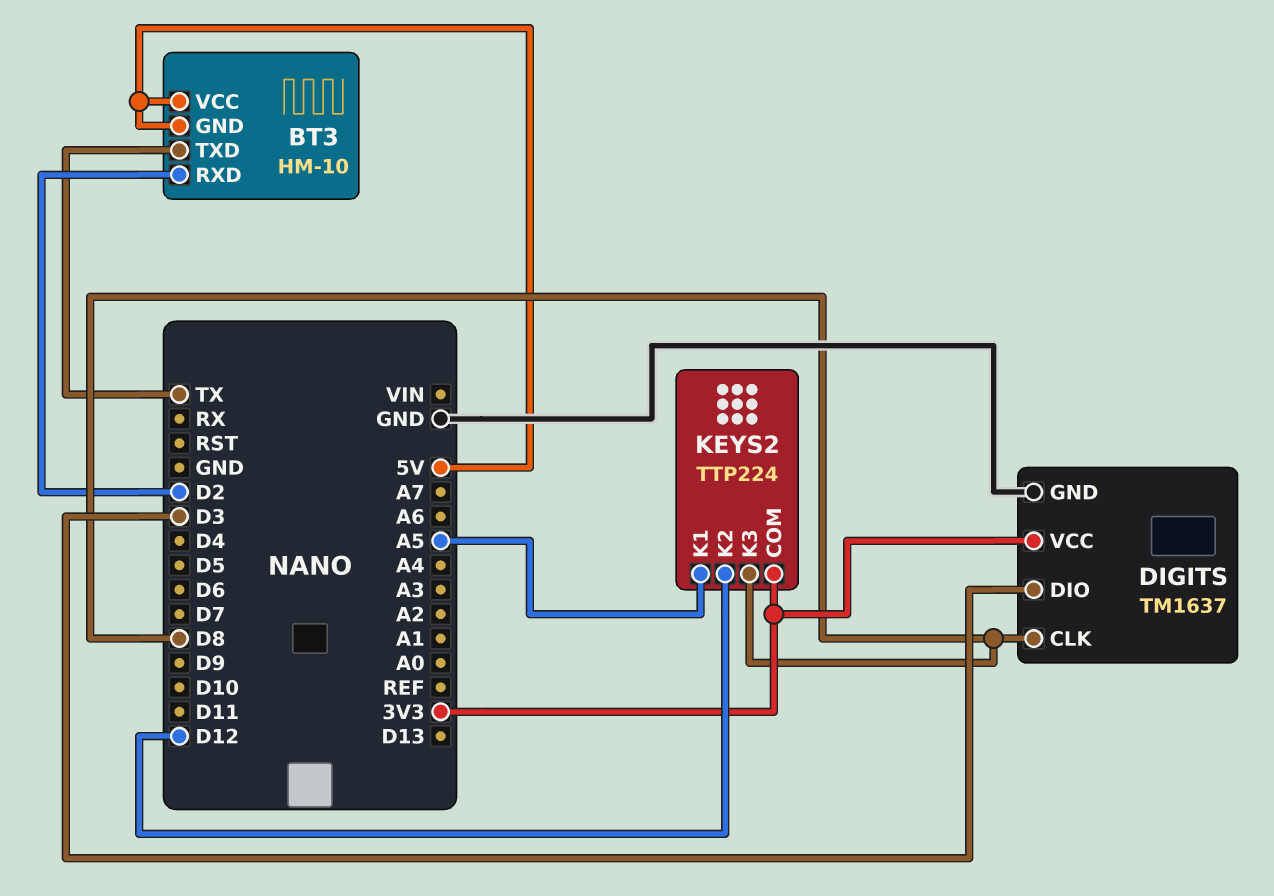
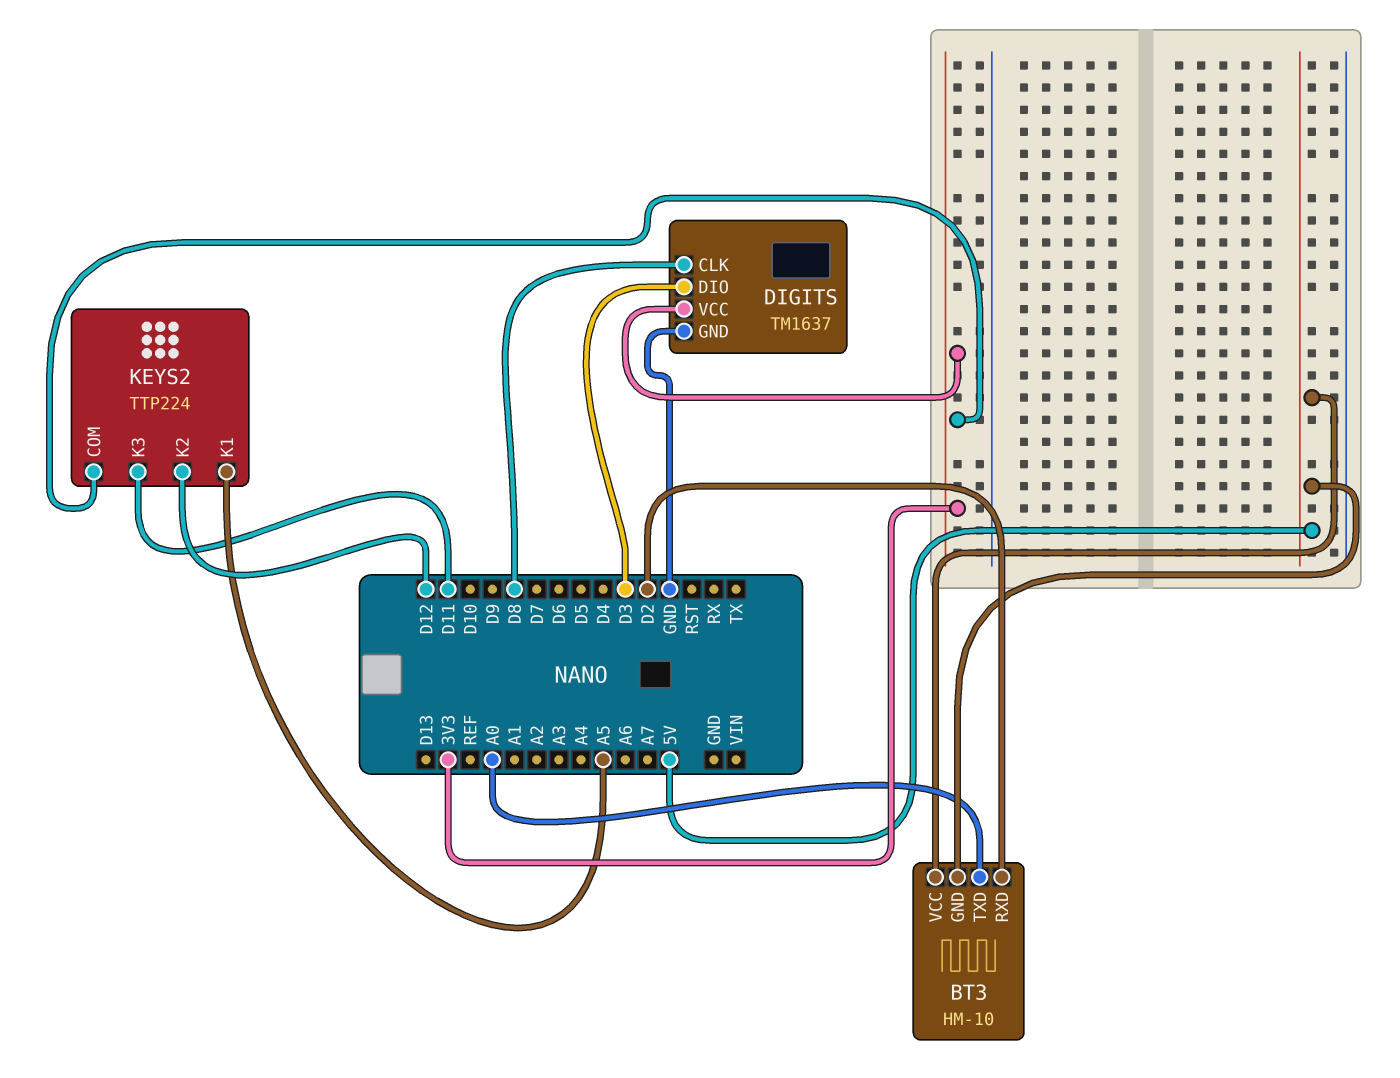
BT3 pin TXD: TX -> A0
KEYS2 pin K3: D8 -> D11

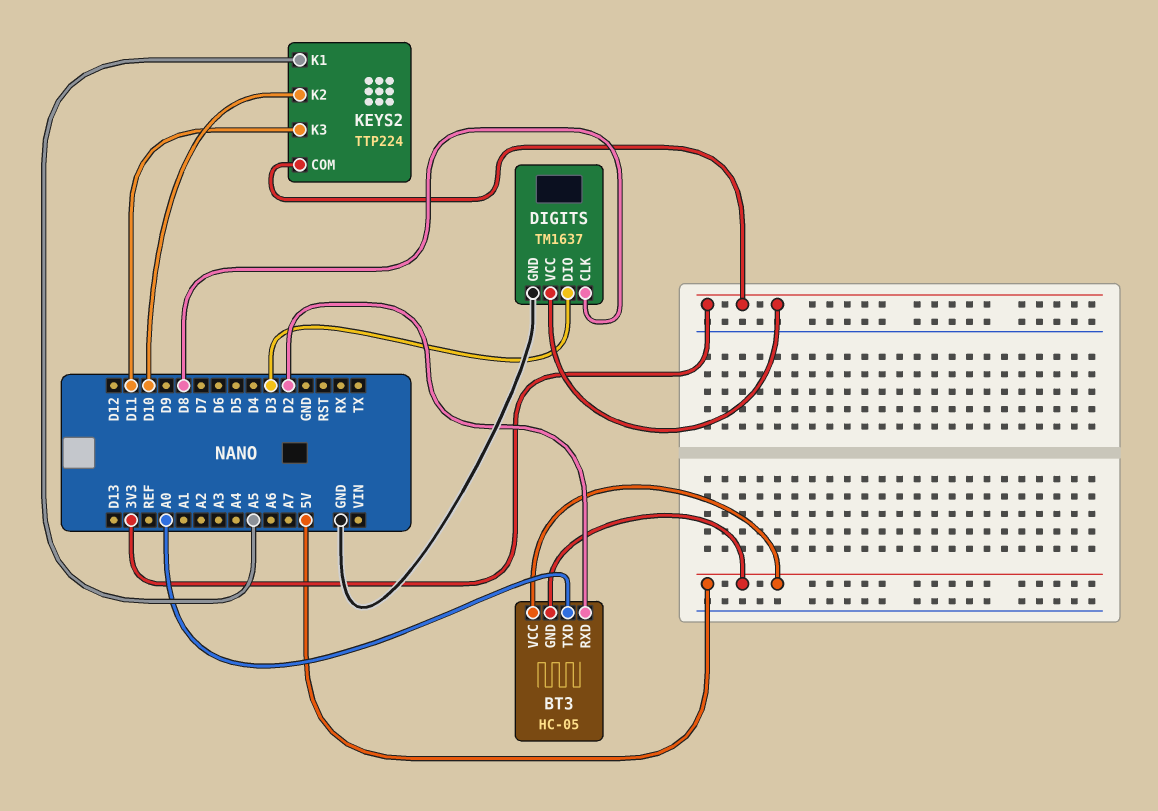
BT3: HM-10 -> HC-05
KEYS2 pin K2: D12 -> D10

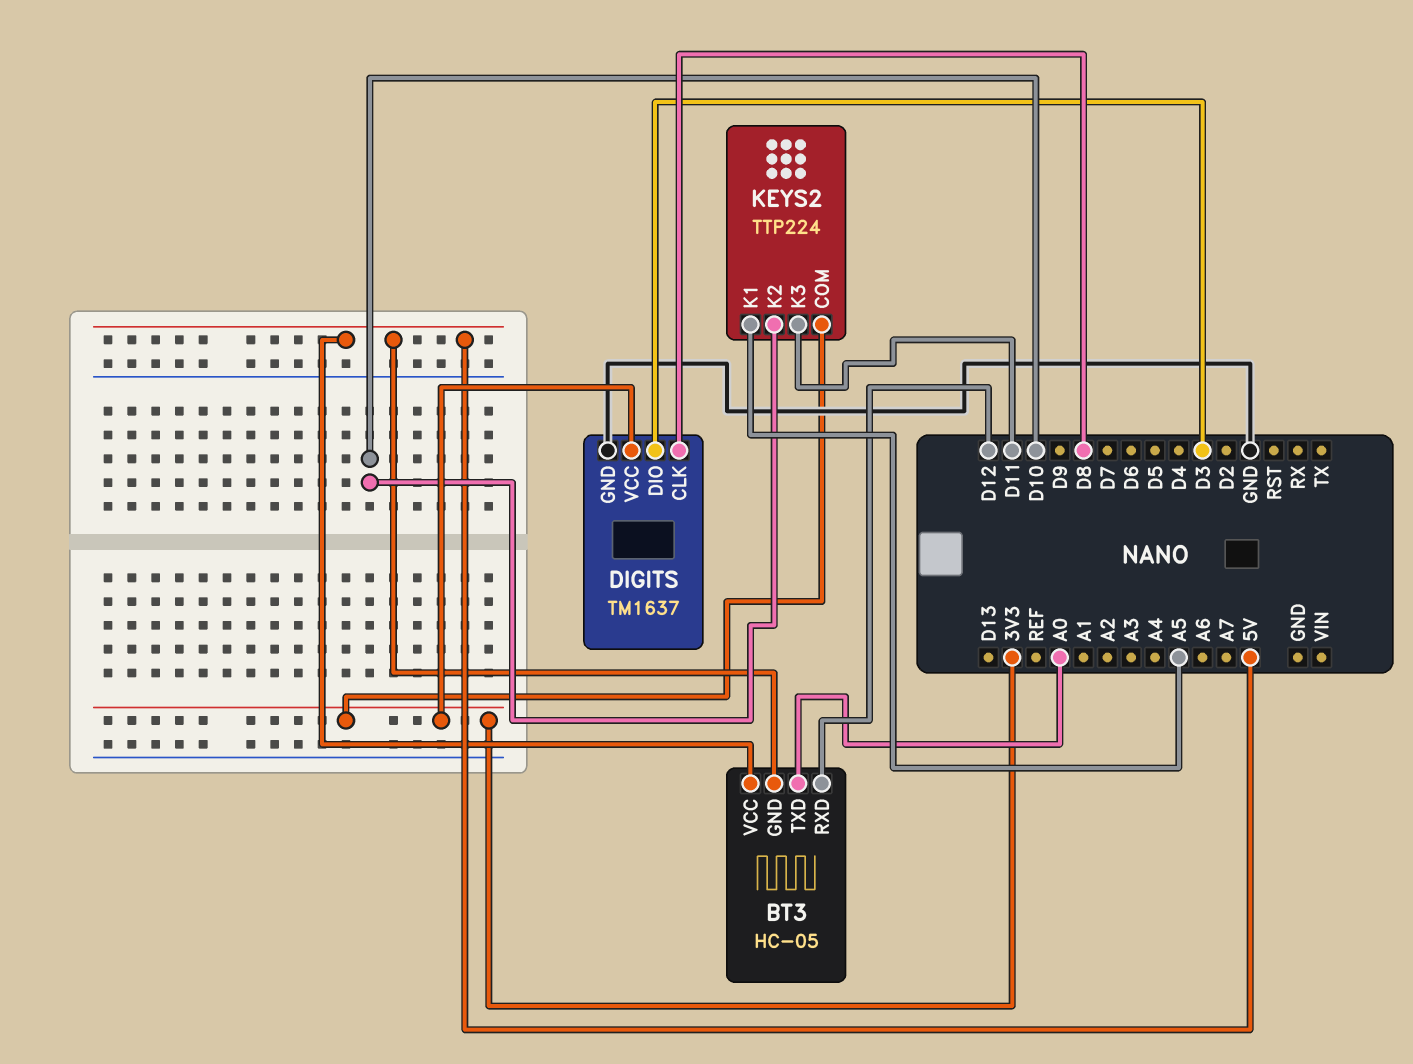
BT3 pin RXD: D2 -> D12

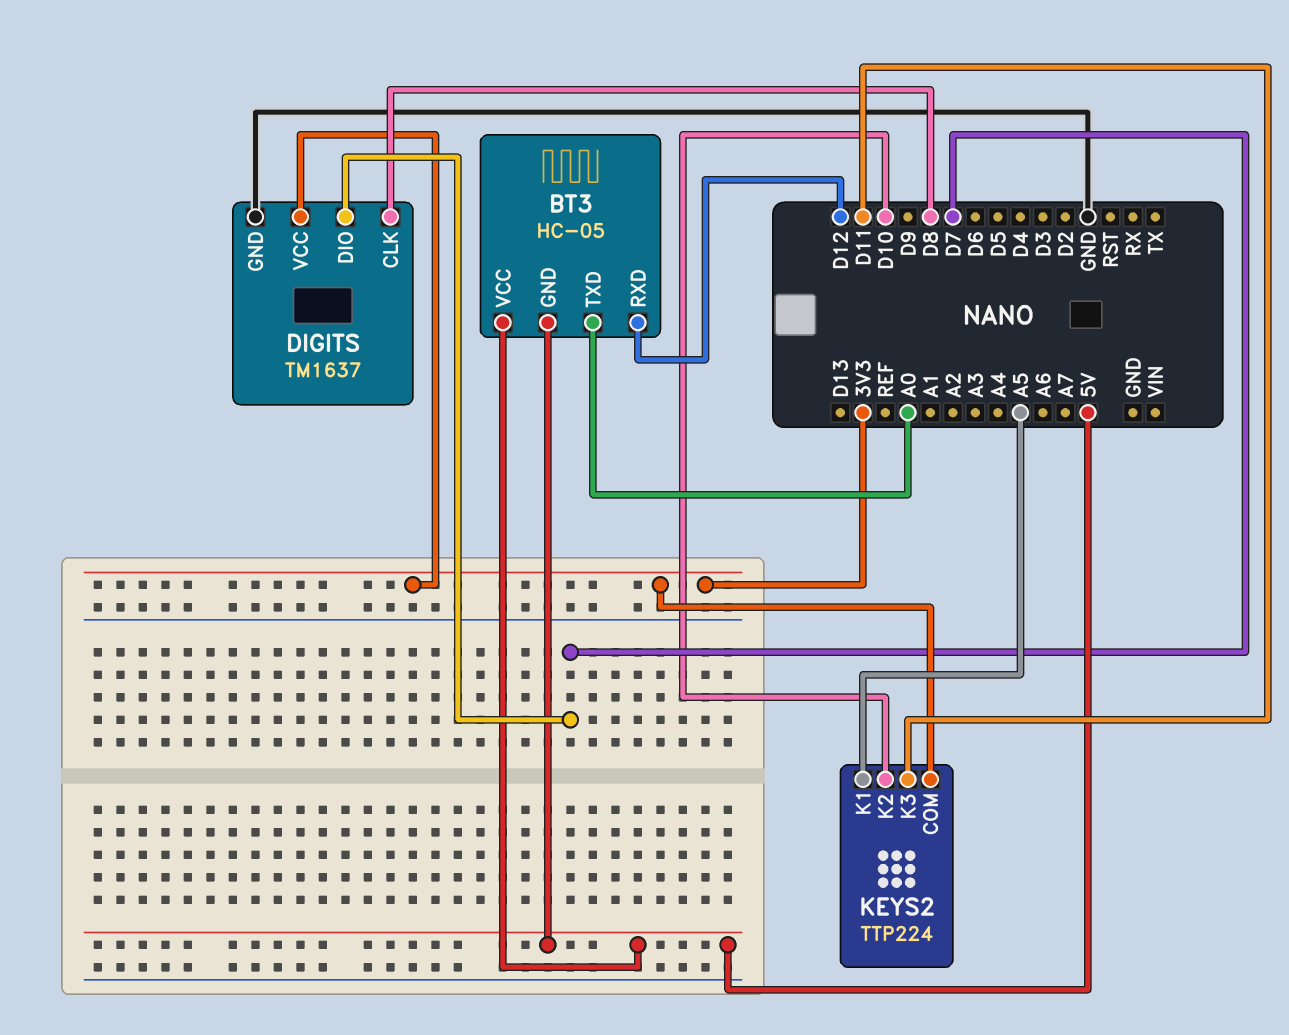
DIGITS pin DIO: D3 -> D7

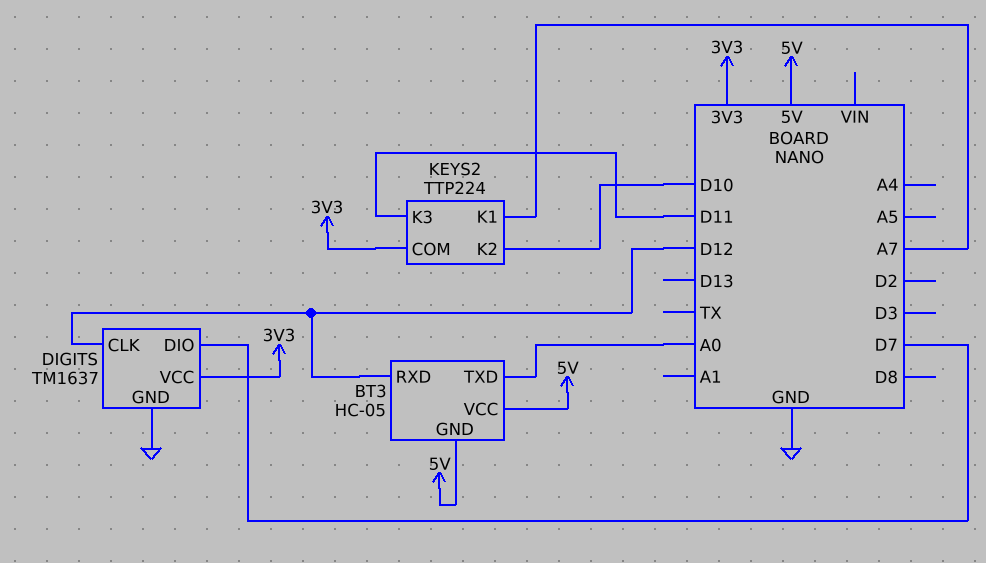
DIGITS pin CLK: D8 -> D12
KEYS2 pin K1: A5 -> A7

